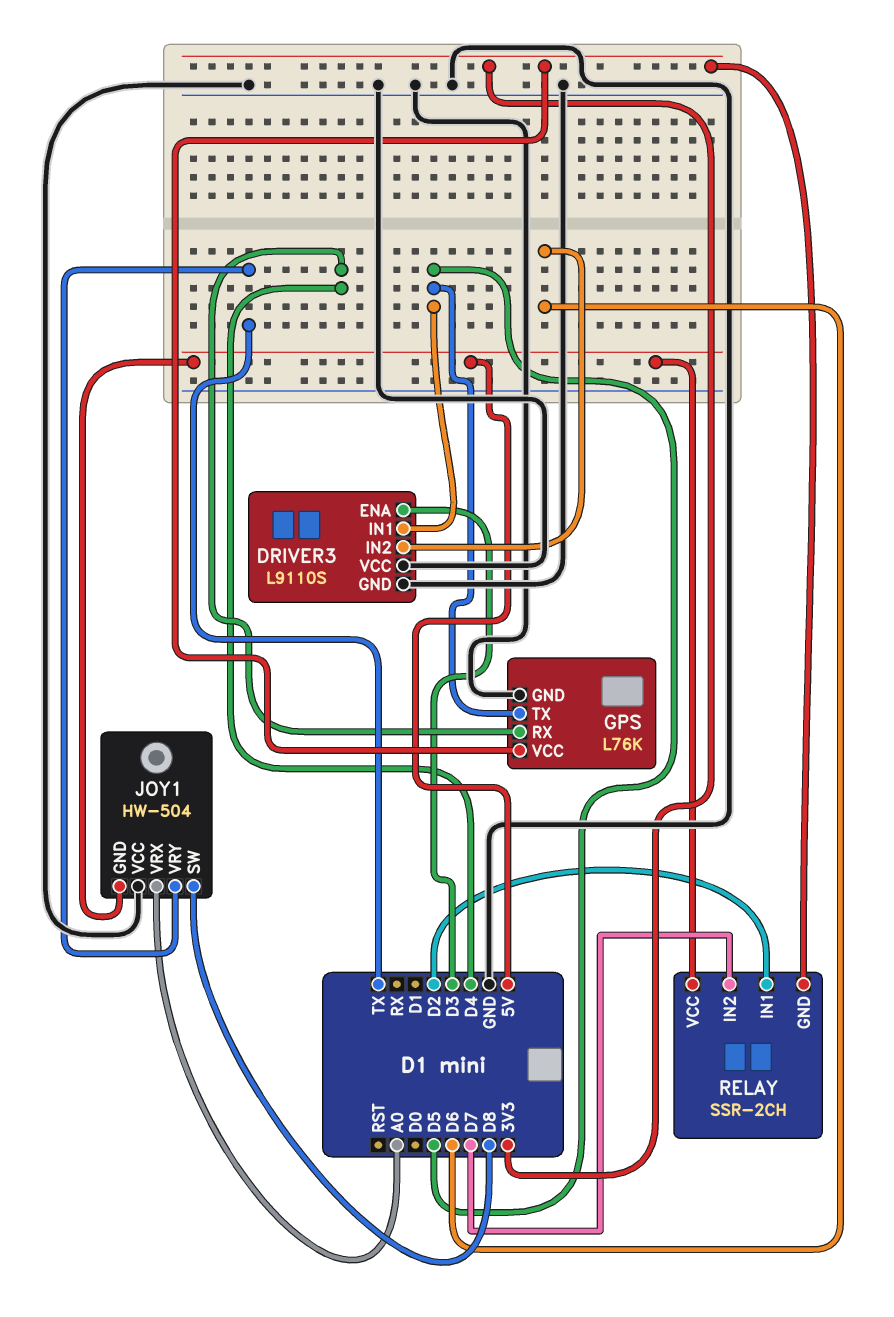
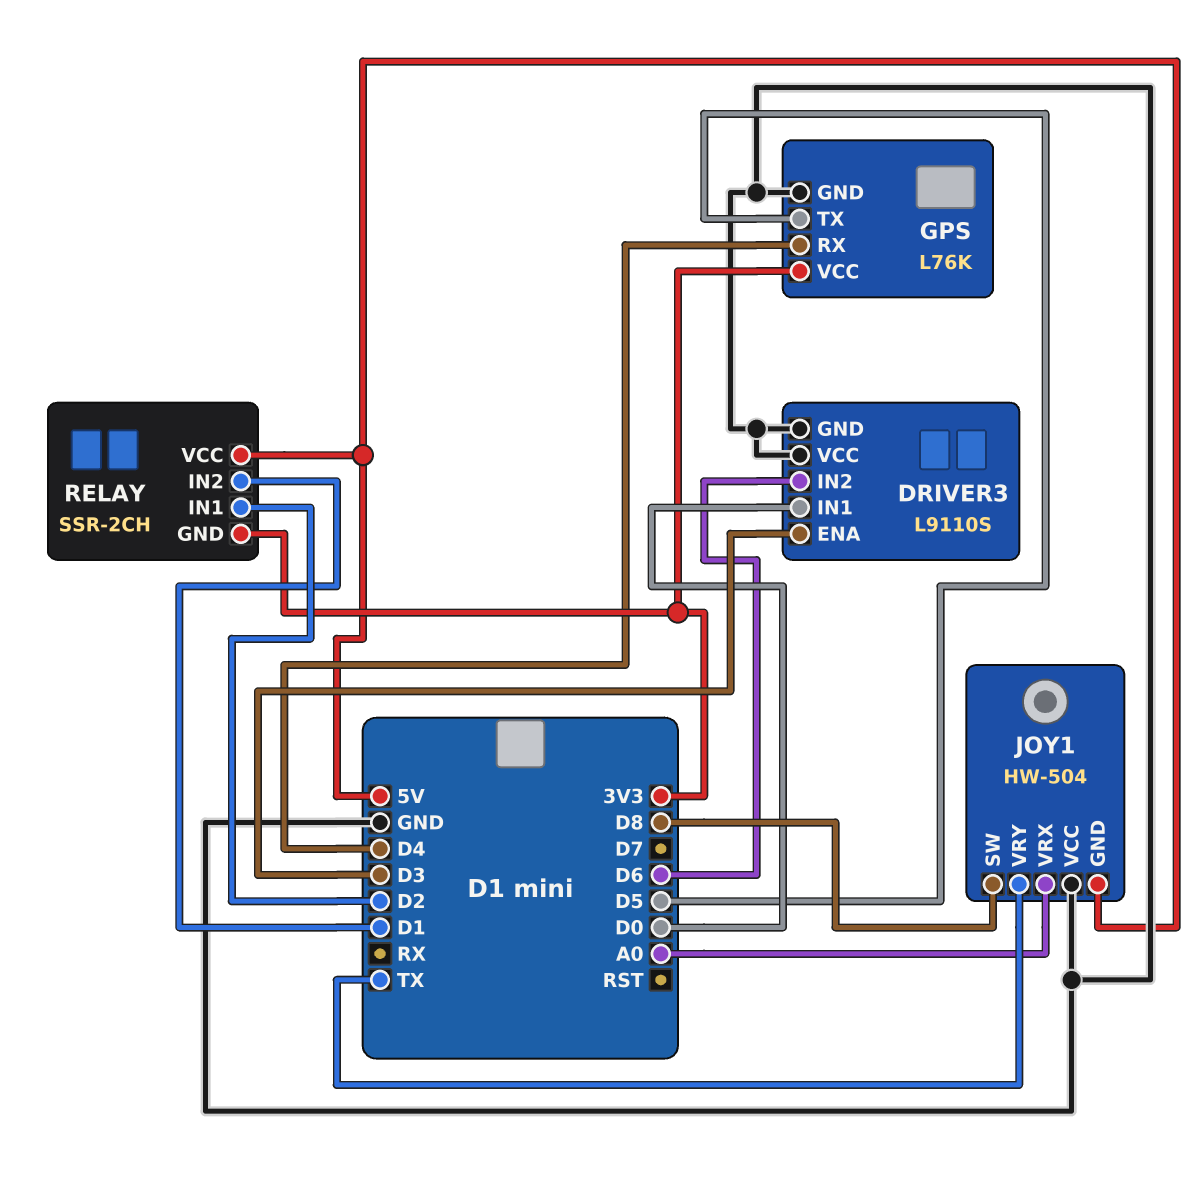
DRIVER3 pin IN1: D5 -> D0
RELAY pin IN2: D7 -> D1

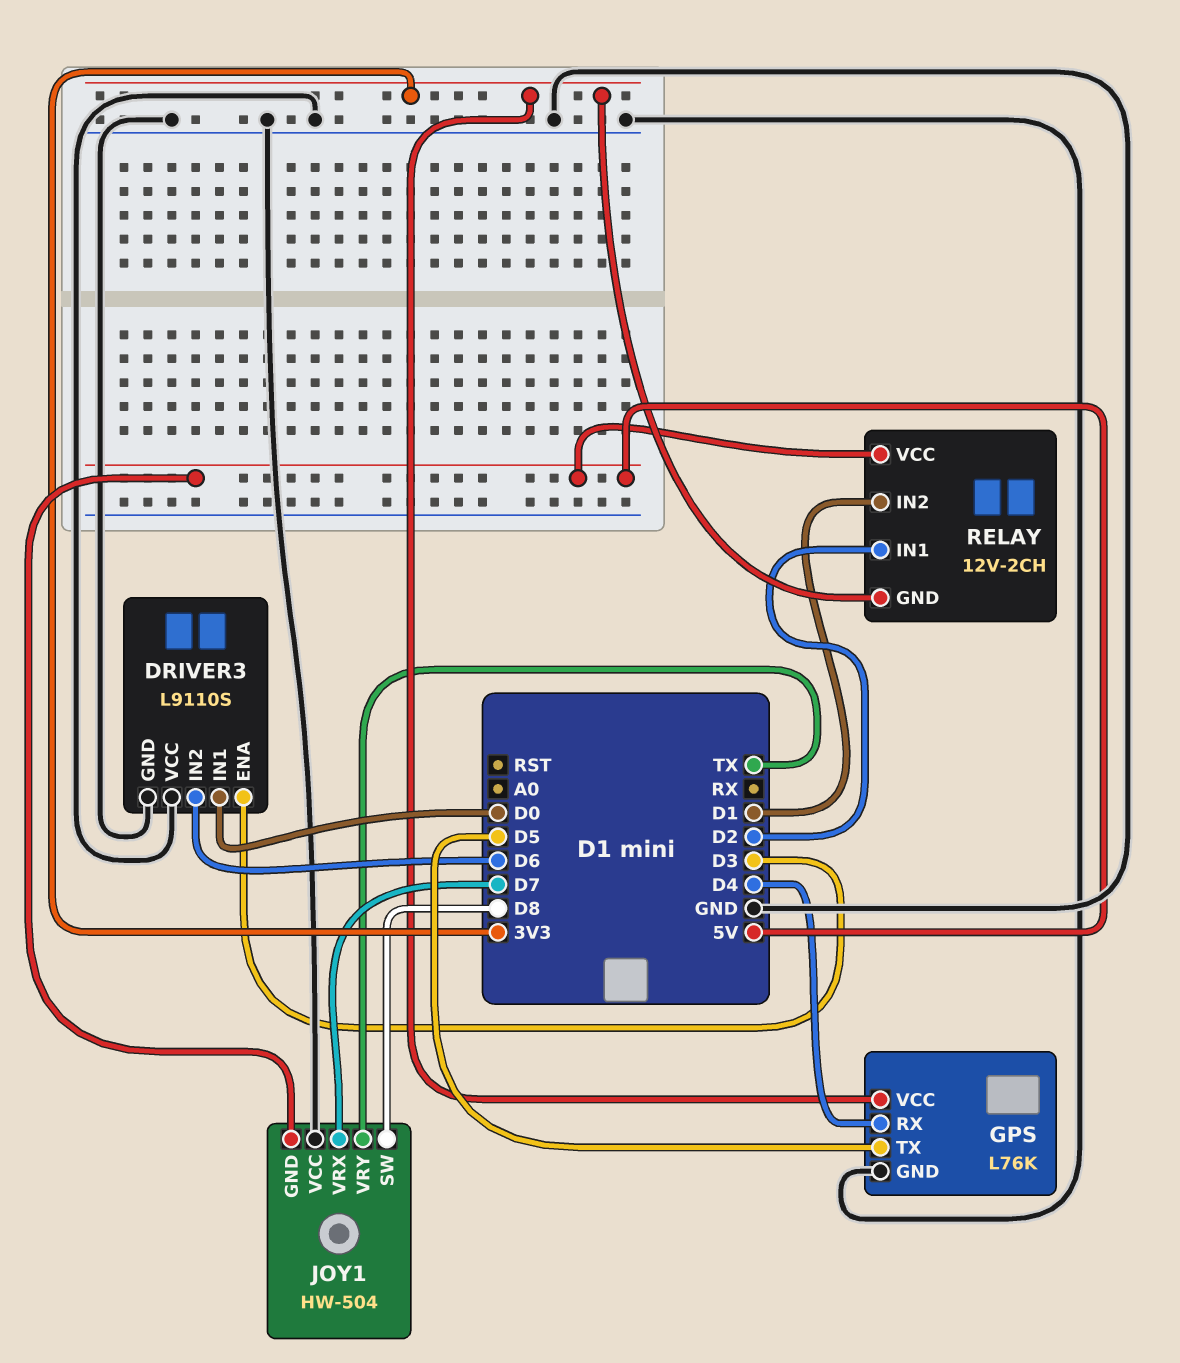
JOY1 pin VRX: A0 -> D7
RELAY: SSR-2CH -> 12V-2CH

